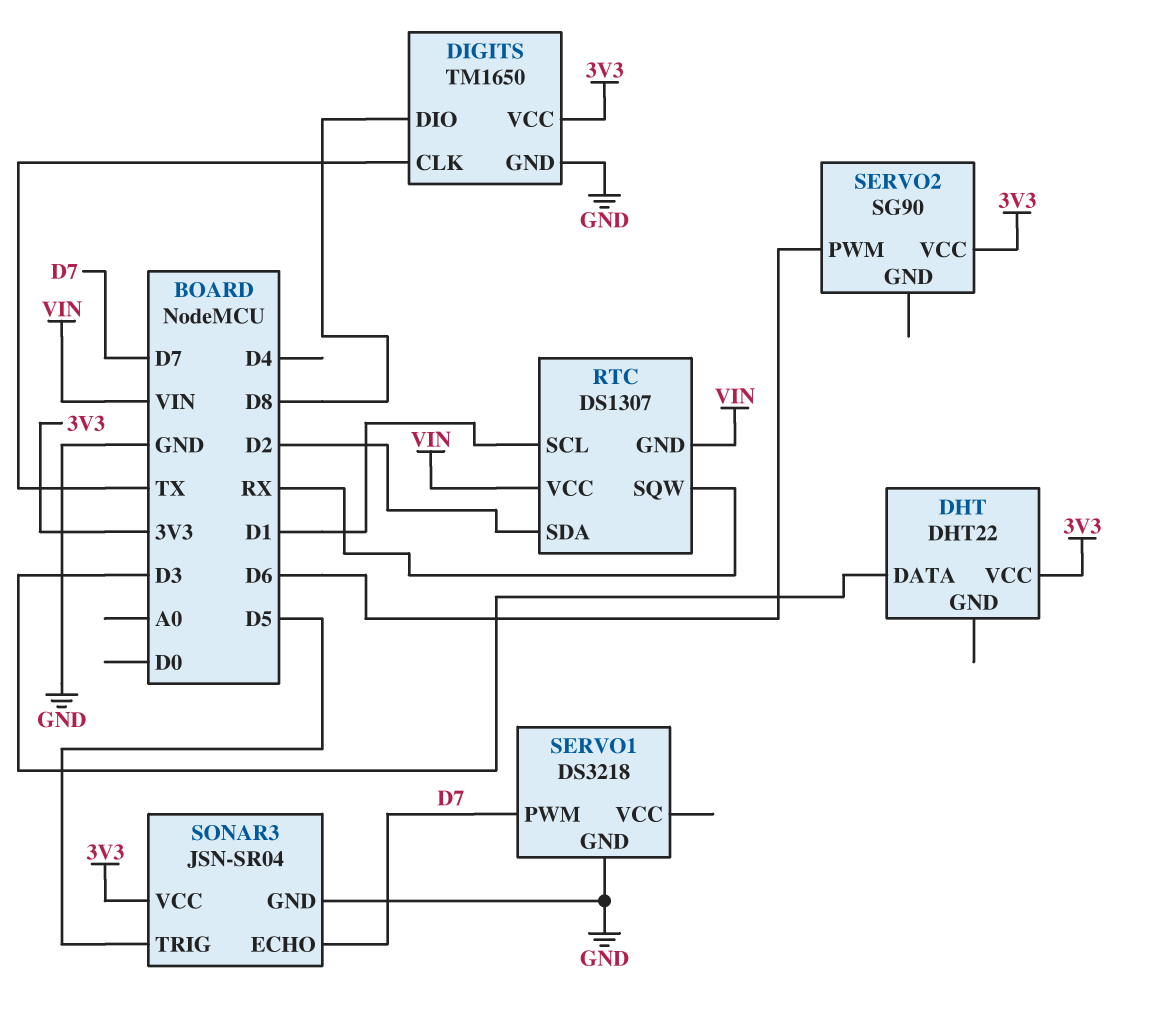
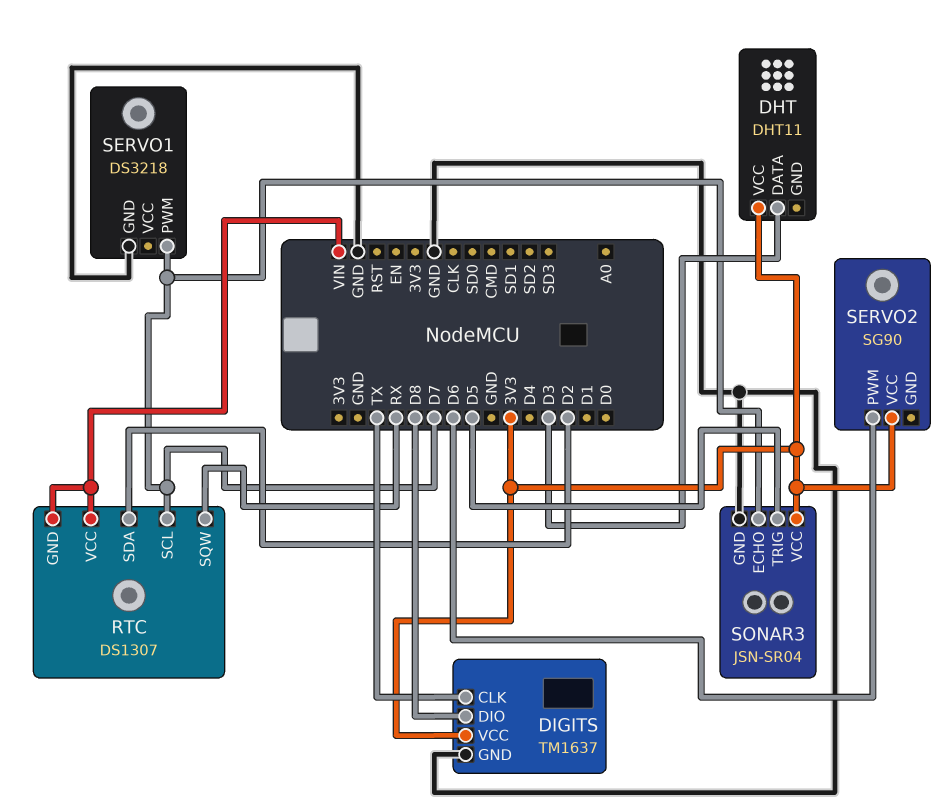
DHT: DHT22 -> DHT11
DIGITS: TM1650 -> TM1637
RTC pin SCL: D1 -> D7

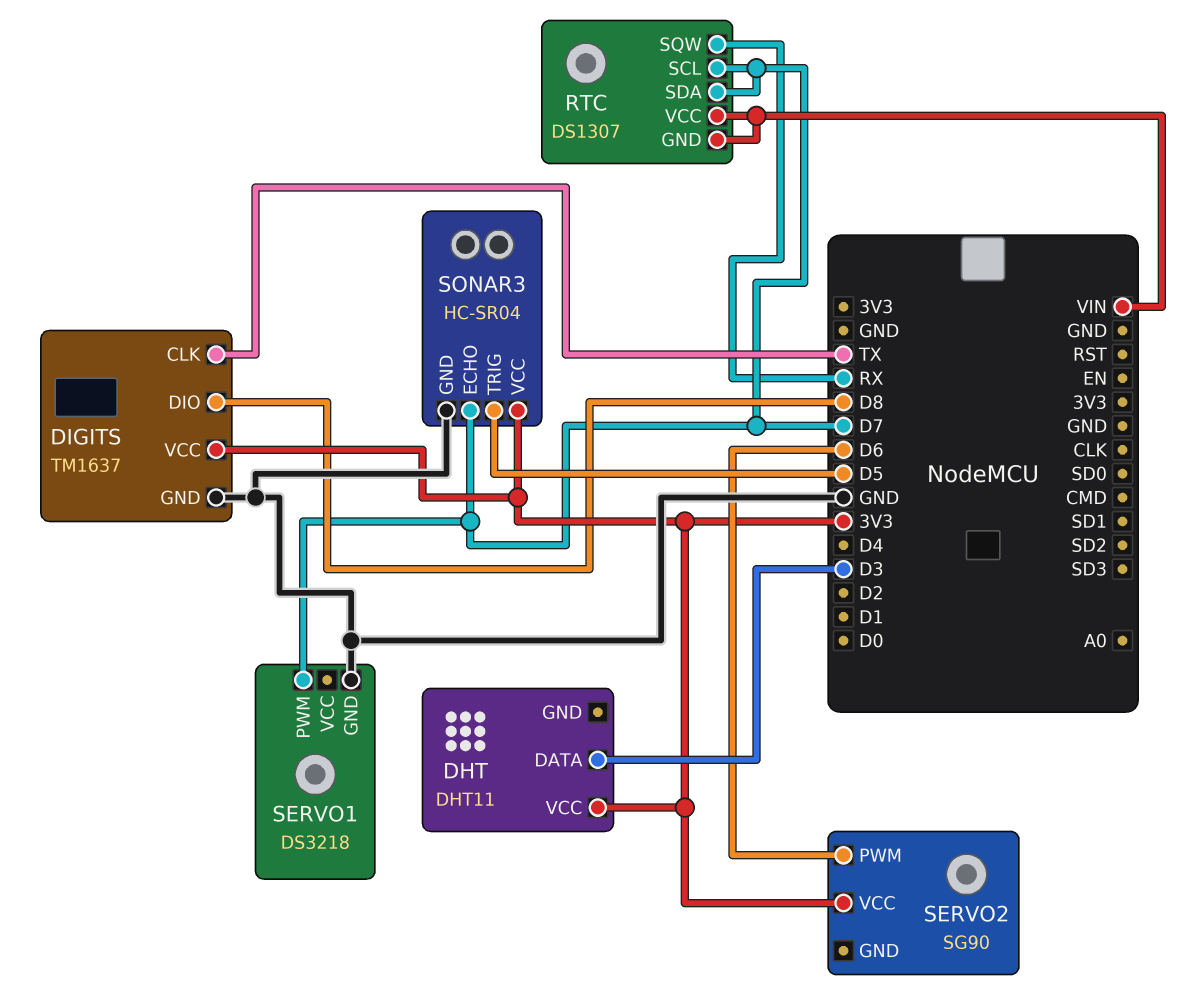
RTC pin SDA: D2 -> D7
SONAR3: JSN-SR04 -> HC-SR04

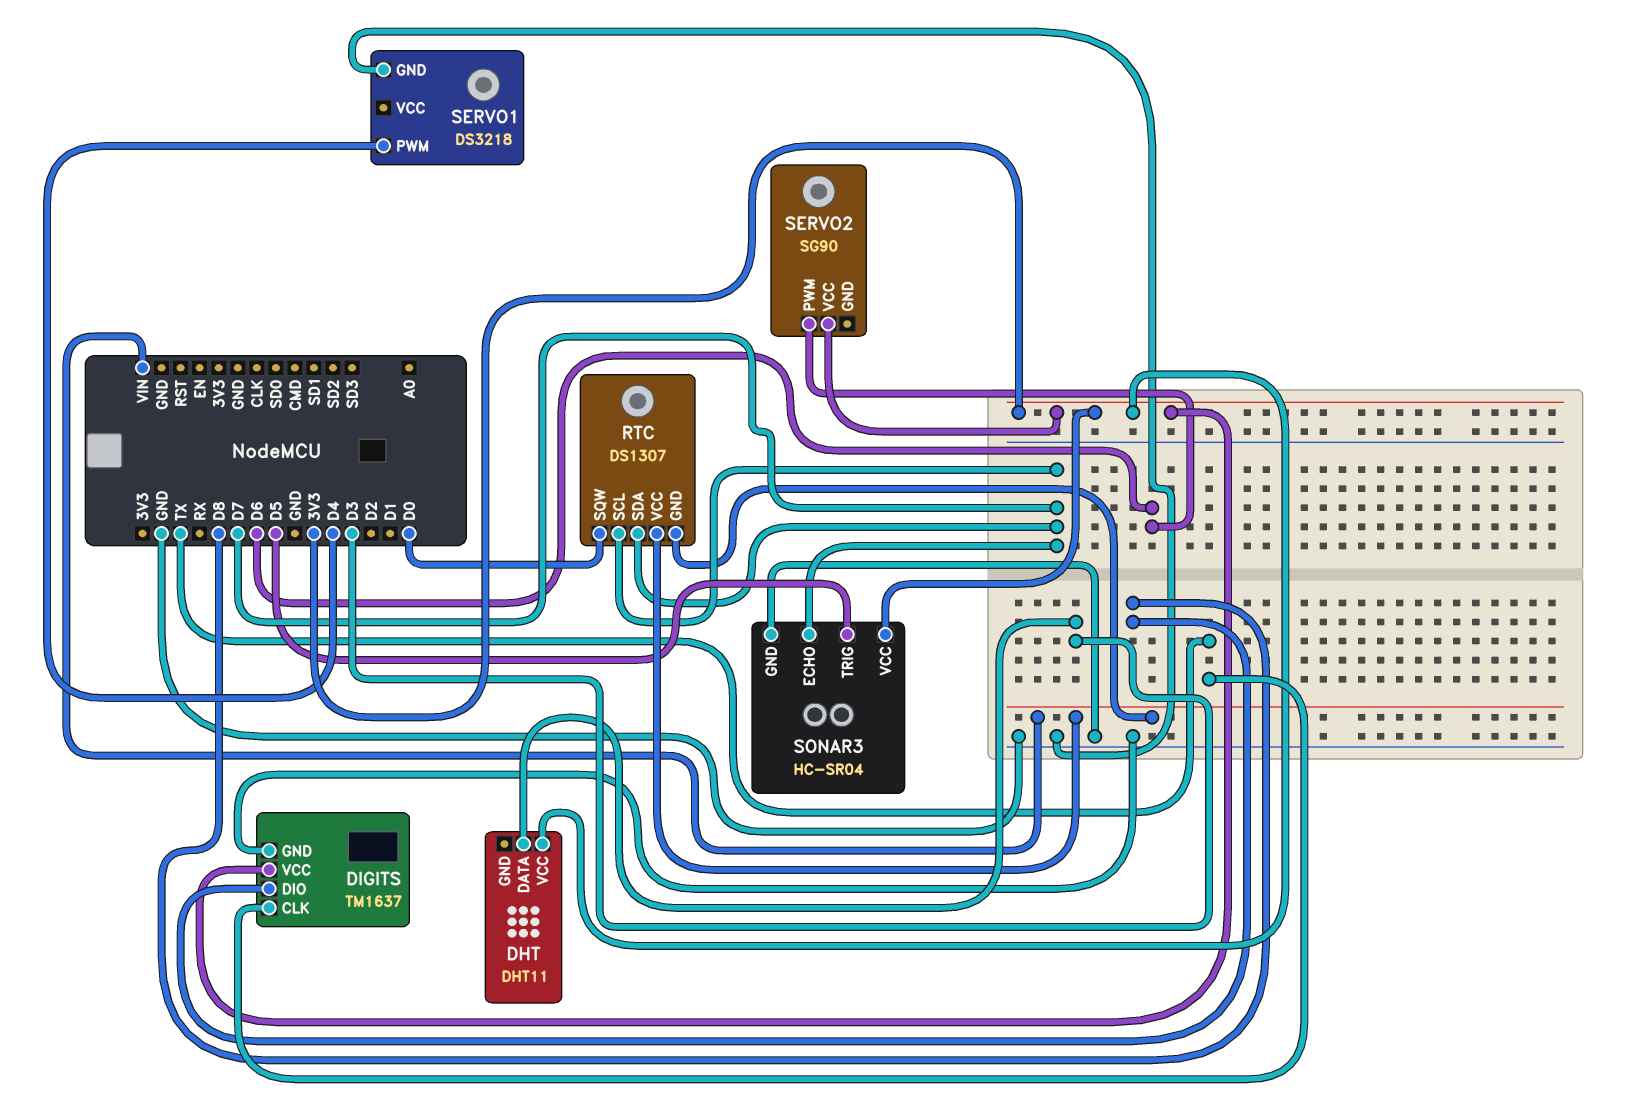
RTC pin SQW: RX -> D0
SERVO1 pin PWM: D7 -> D4

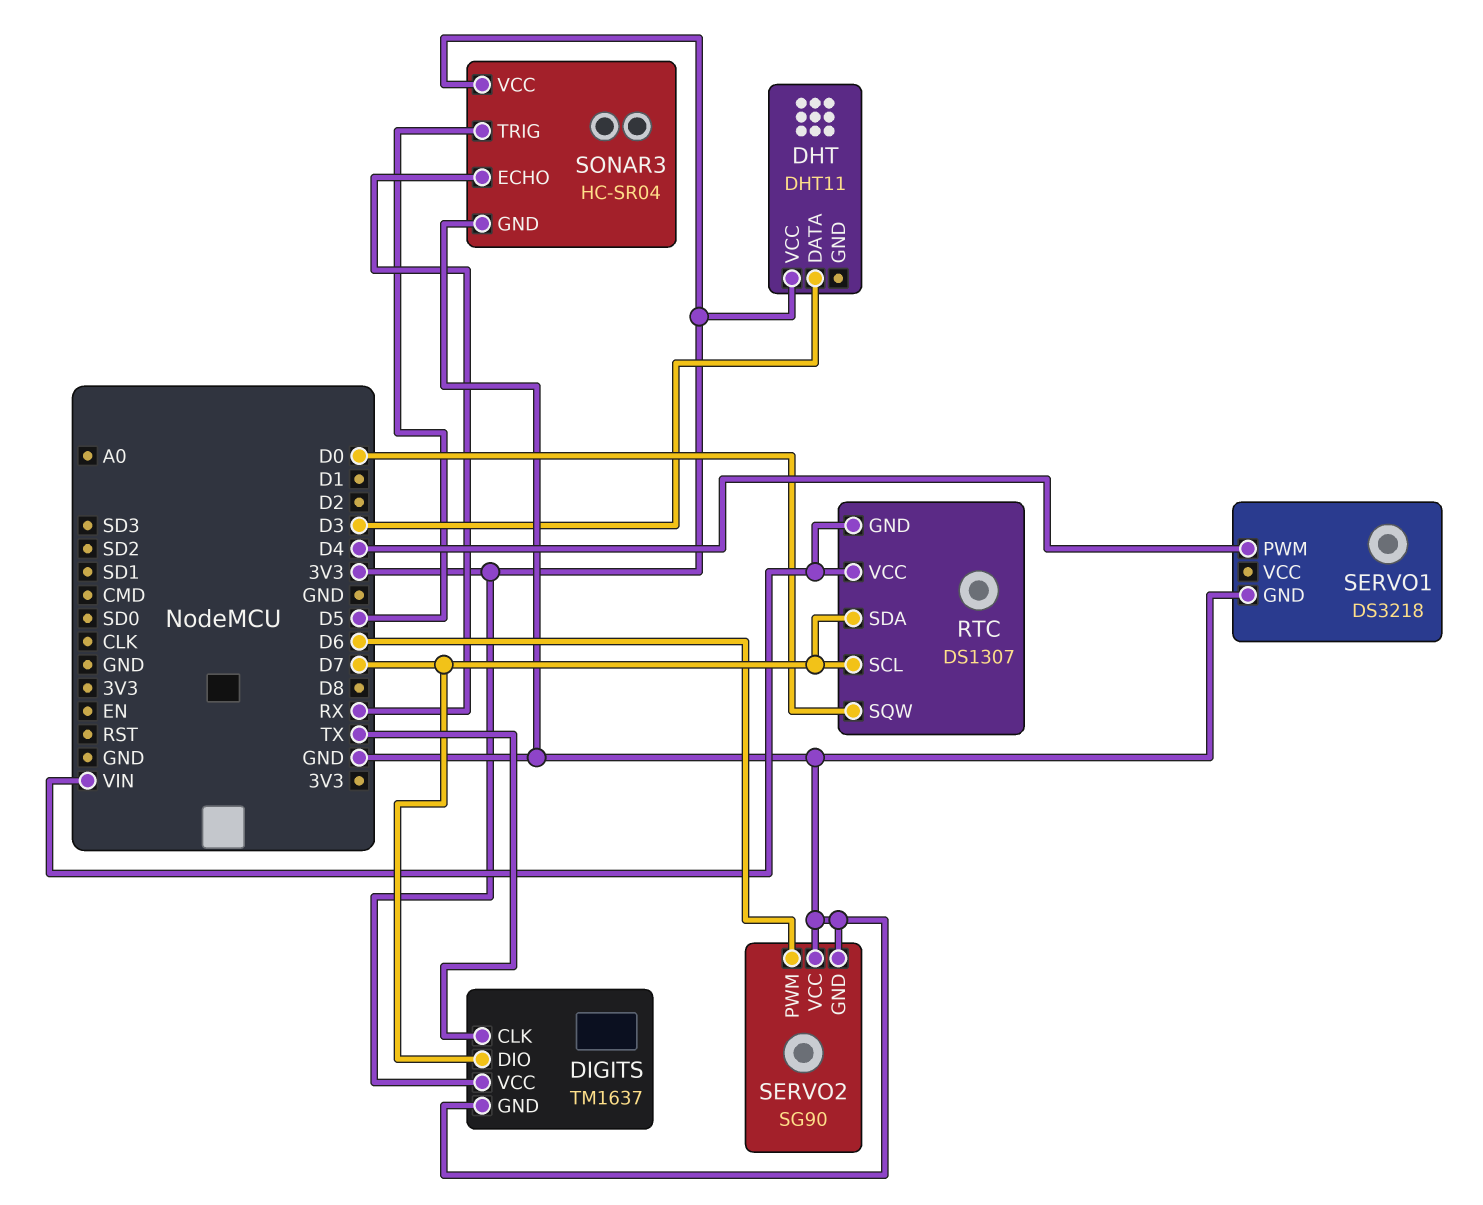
DIGITS pin DIO: D8 -> D7
SERVO2 pin GND: none -> GND
SERVO2 pin VCC: 3V3 -> GND
SONAR3 pin ECHO: D7 -> RX

